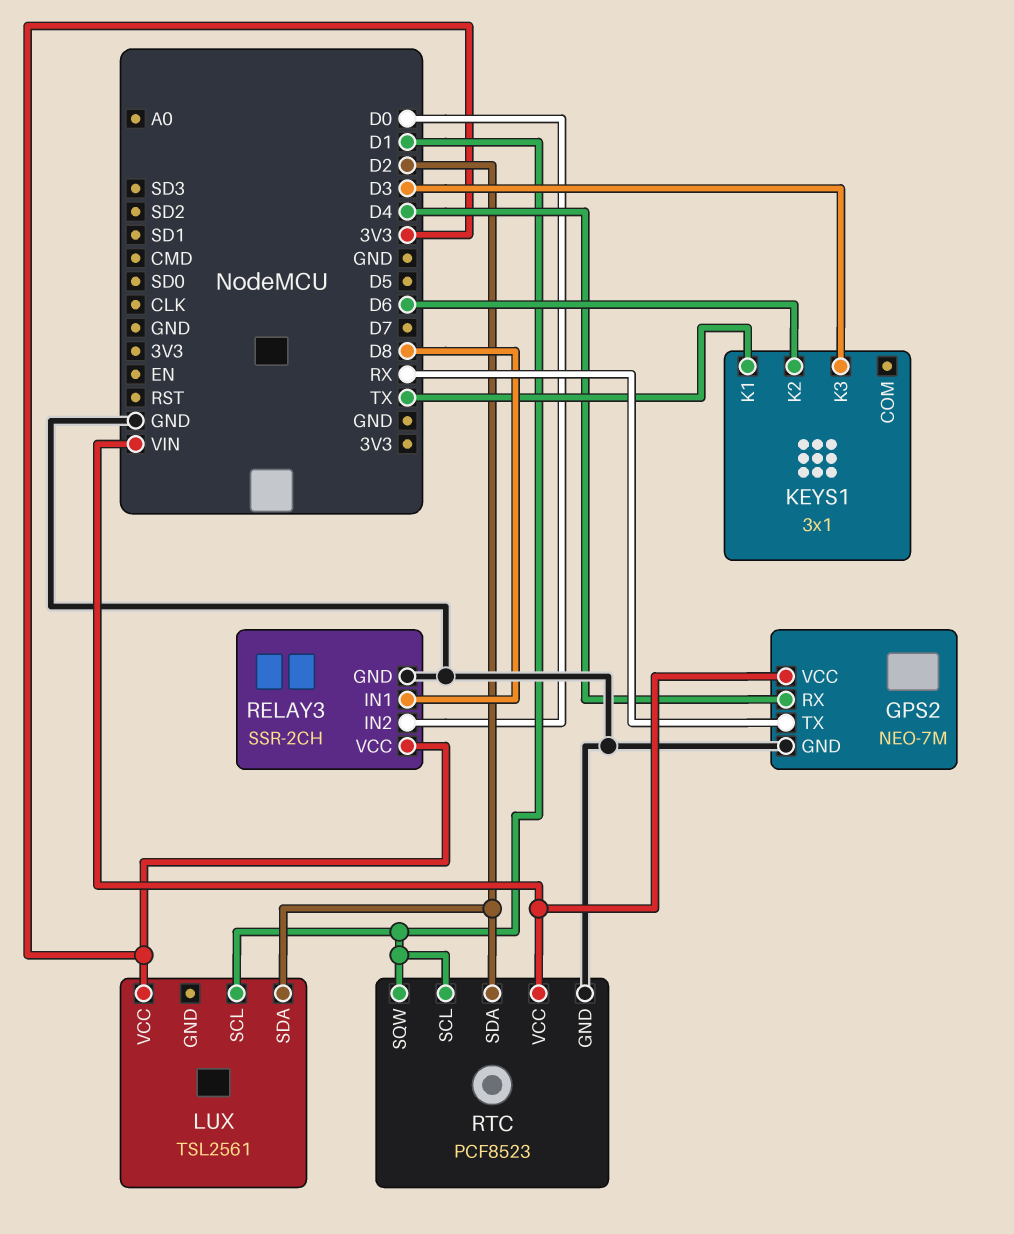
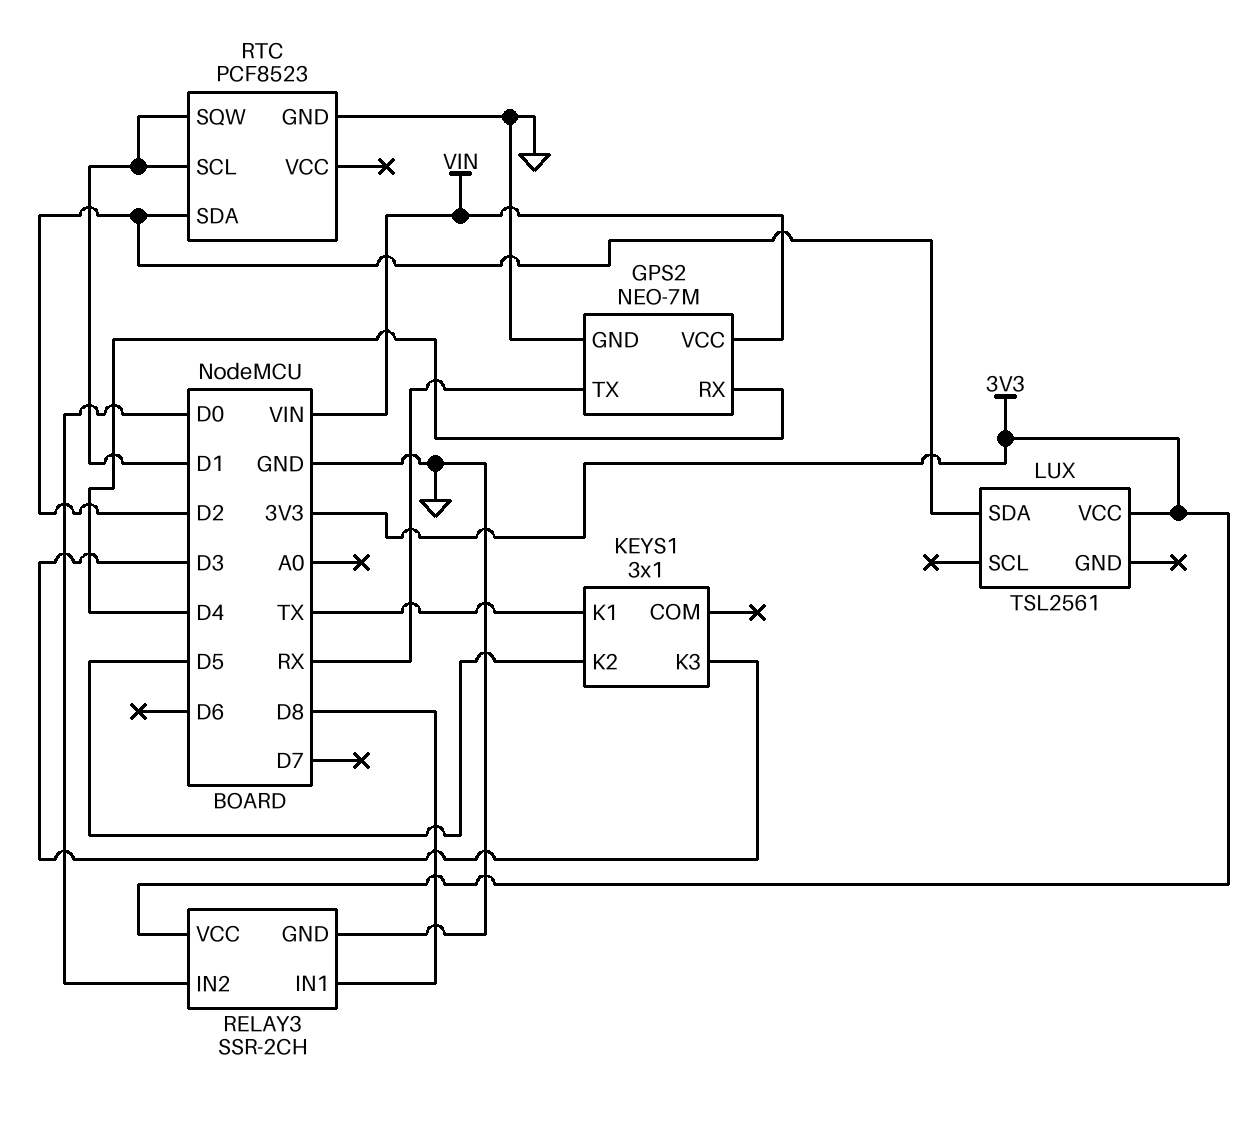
KEYS1 pin K2: D6 -> D5
LUX pin SCL: D1 -> none
RTC pin VCC: VIN -> none

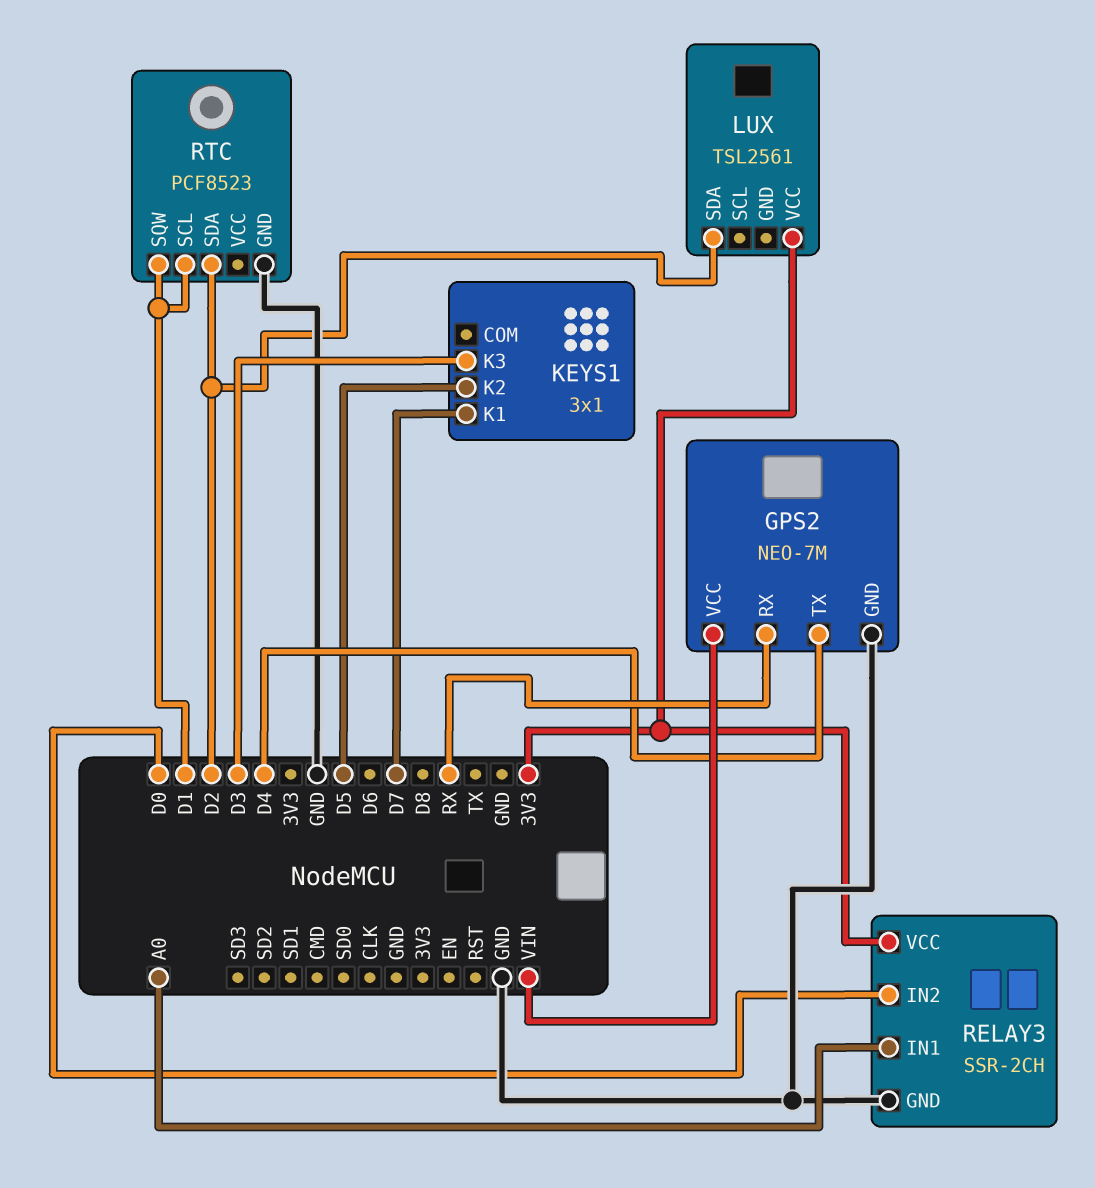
GPS2 pin RX: D4 -> RX
GPS2 pin TX: RX -> D4
KEYS1 pin K1: TX -> D7
RELAY3 pin IN1: D8 -> A0

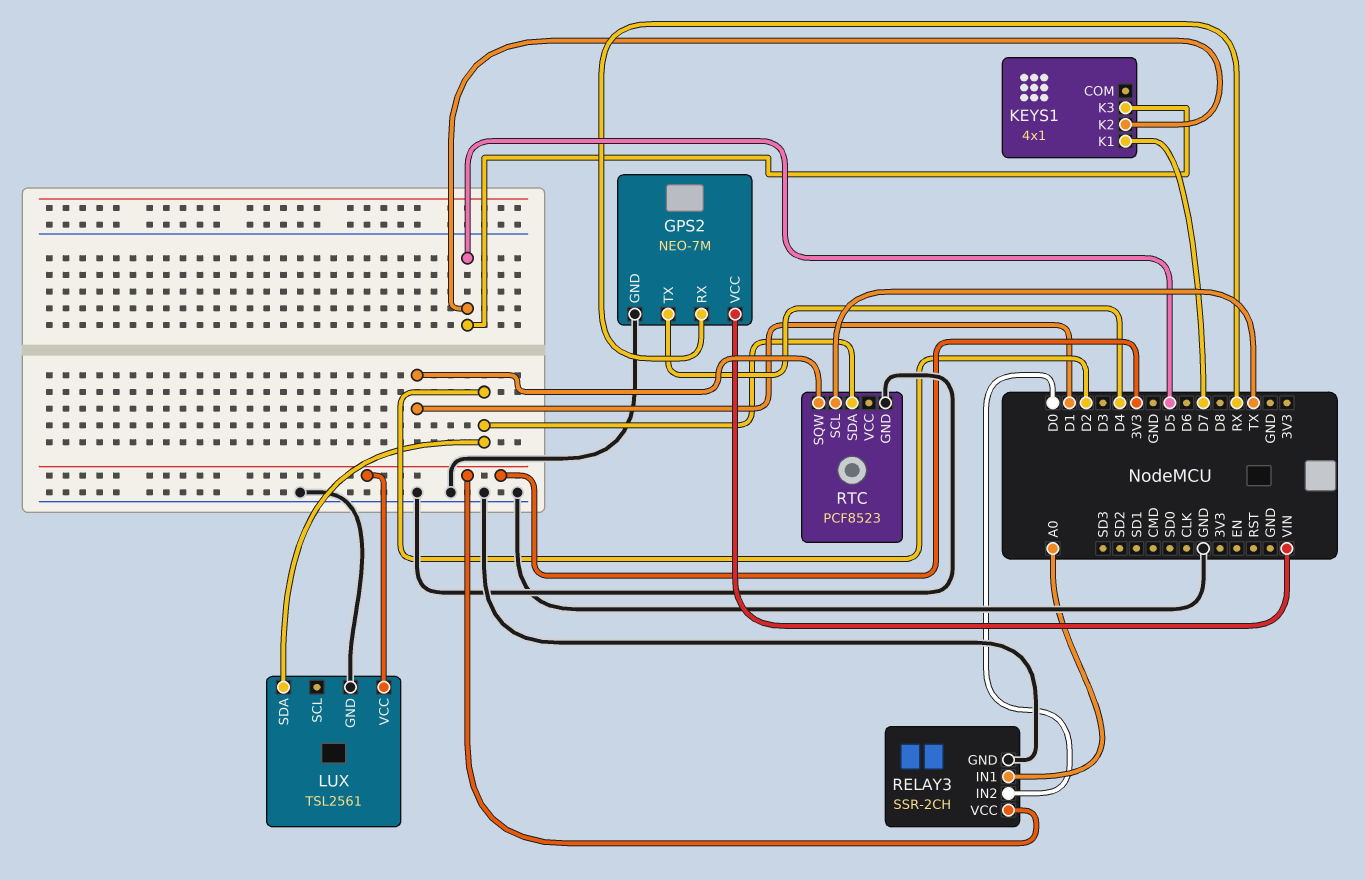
KEYS1: 3x1 -> 4x1
KEYS1 pin K3: D3 -> D5
LUX pin GND: none -> GND
RTC pin SCL: D1 -> TX

